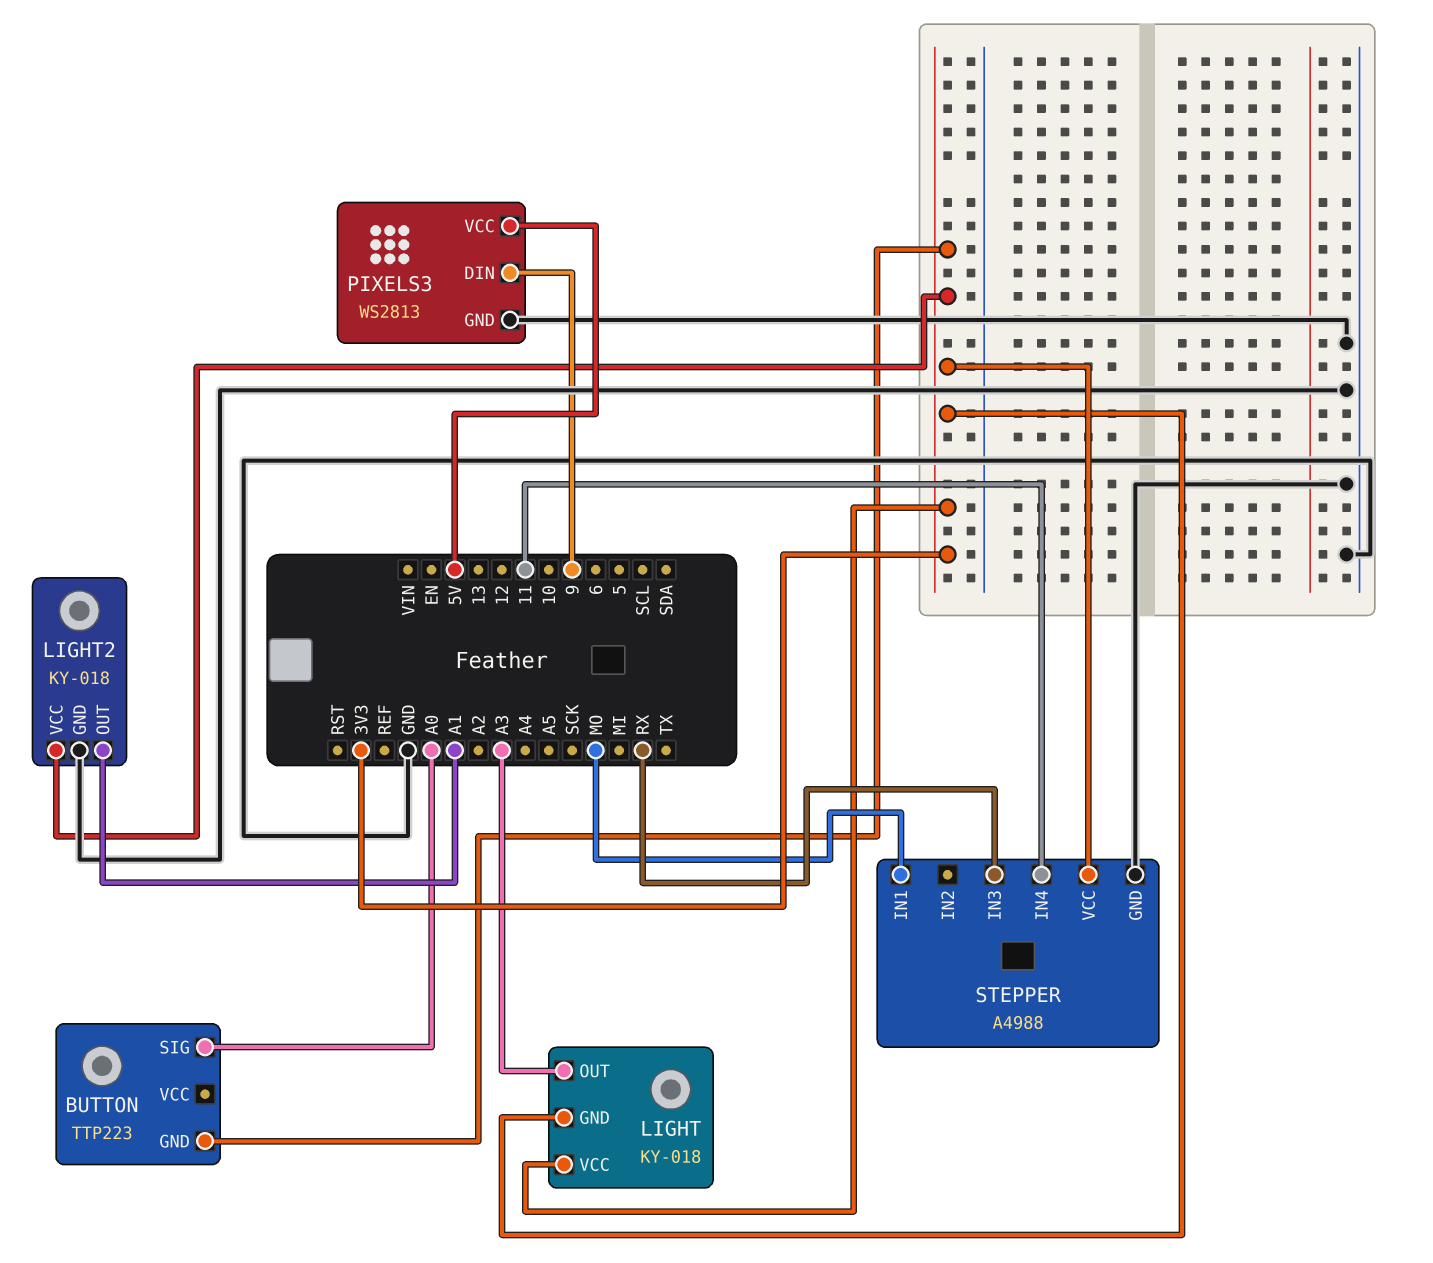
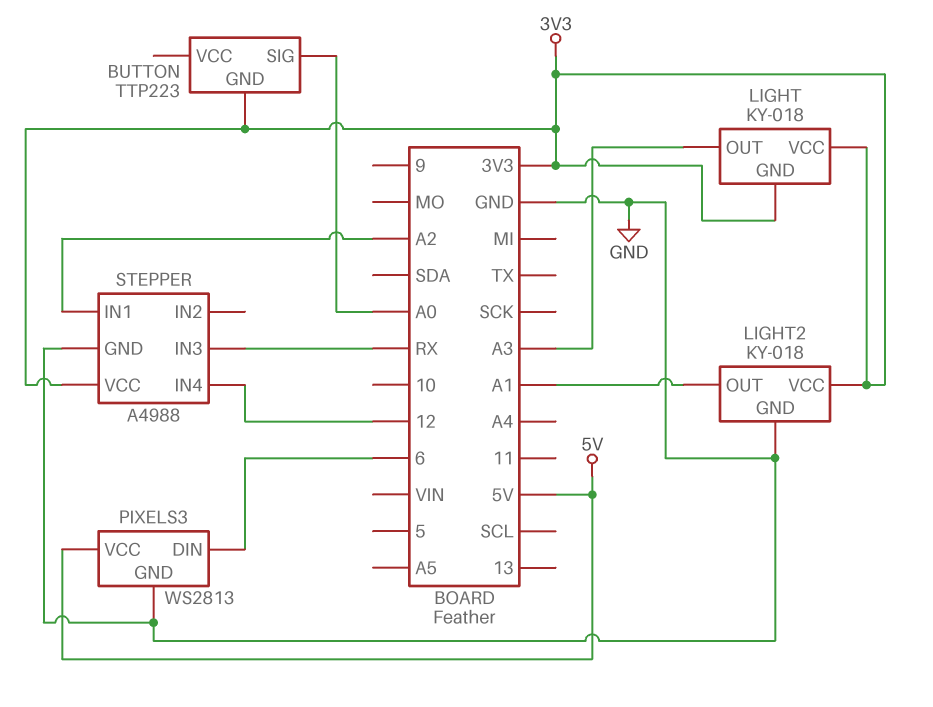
PIXELS3 pin DIN: 9 -> 6
STEPPER pin IN1: MO -> A2
STEPPER pin IN4: 11 -> 12

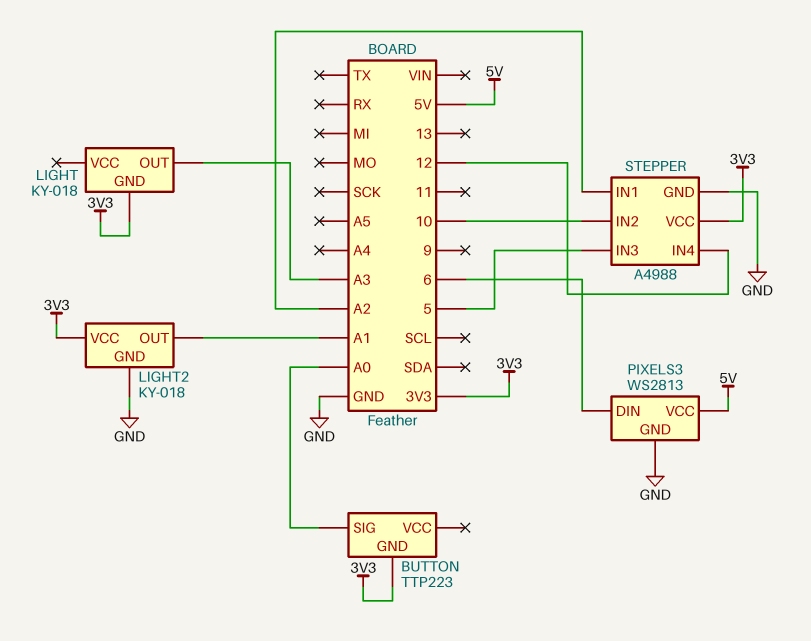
LIGHT pin VCC: 3V3 -> none
STEPPER pin IN2: none -> 10
STEPPER pin IN3: RX -> 5

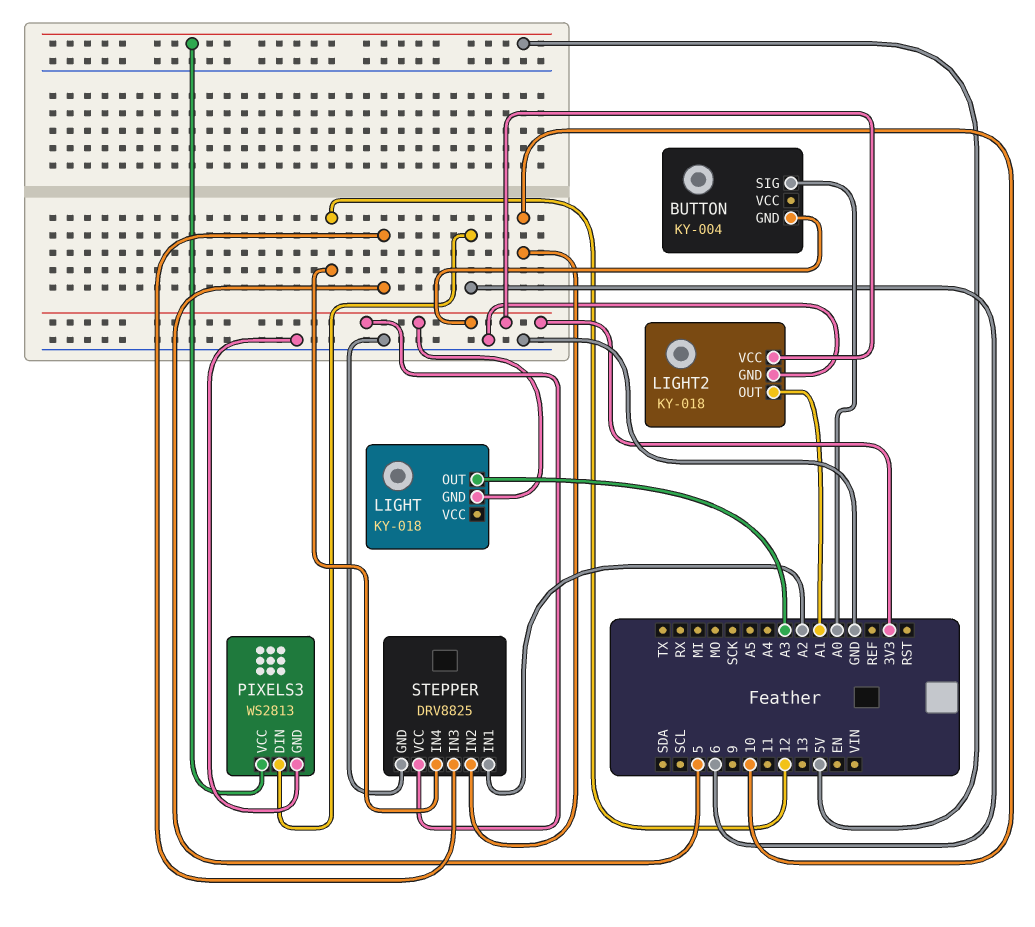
BUTTON: TTP223 -> KY-004
STEPPER: A4988 -> DRV8825

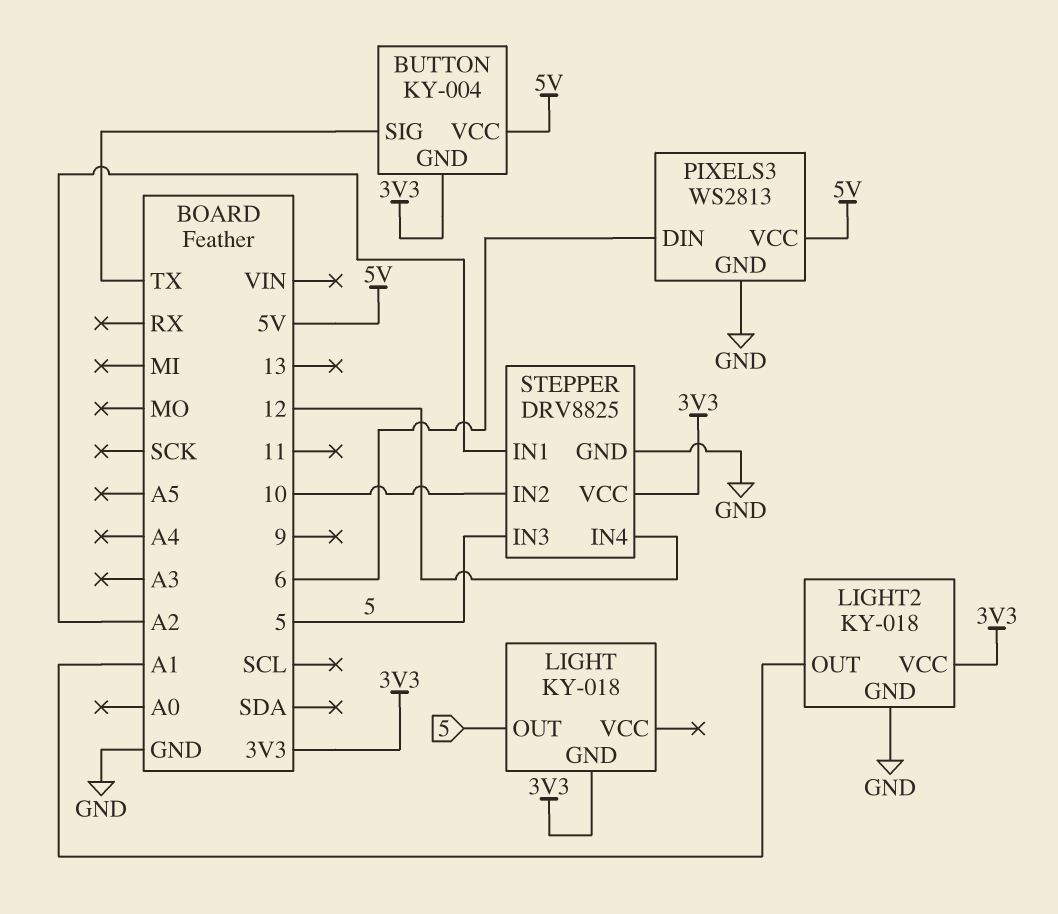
BUTTON pin SIG: A0 -> TX
BUTTON pin VCC: none -> 5V
LIGHT pin OUT: A3 -> 5

